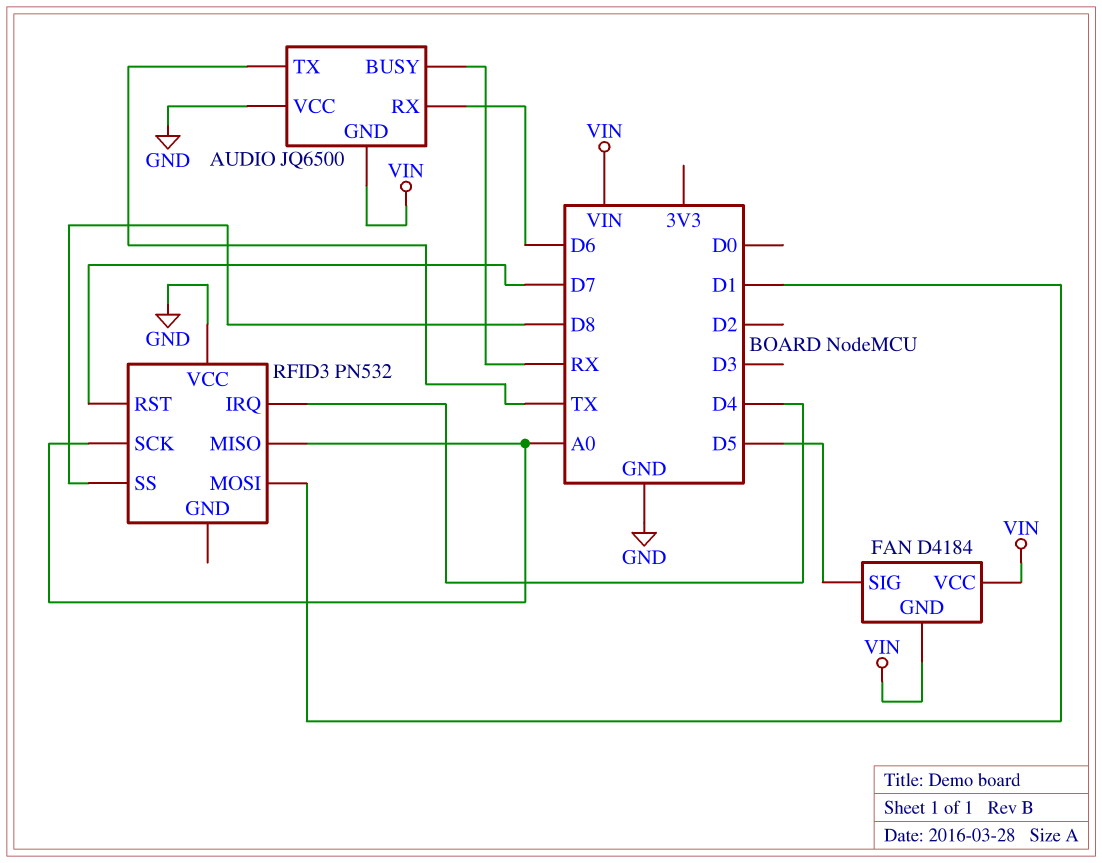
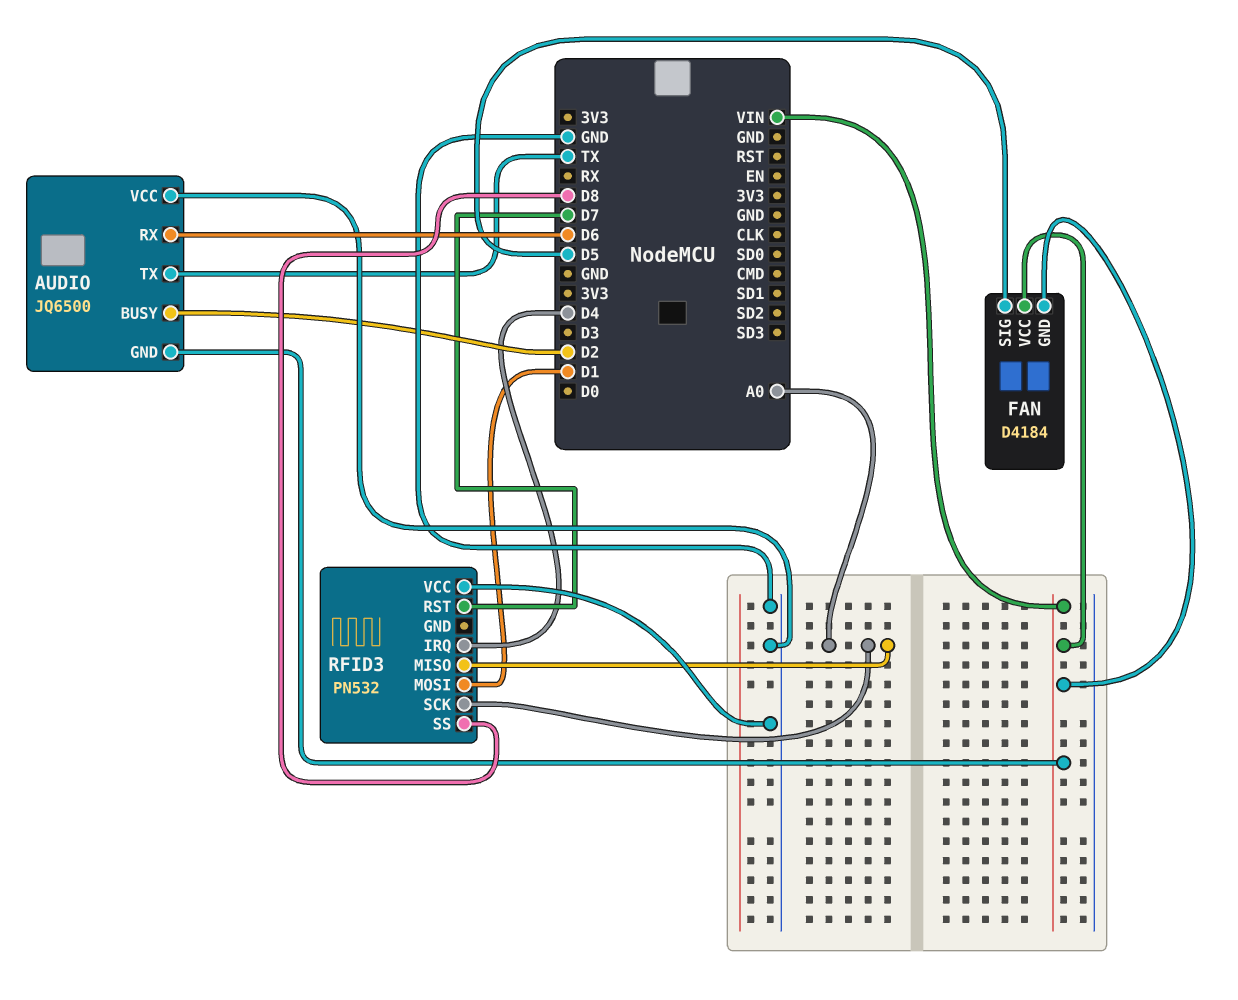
AUDIO pin BUSY: RX -> D2

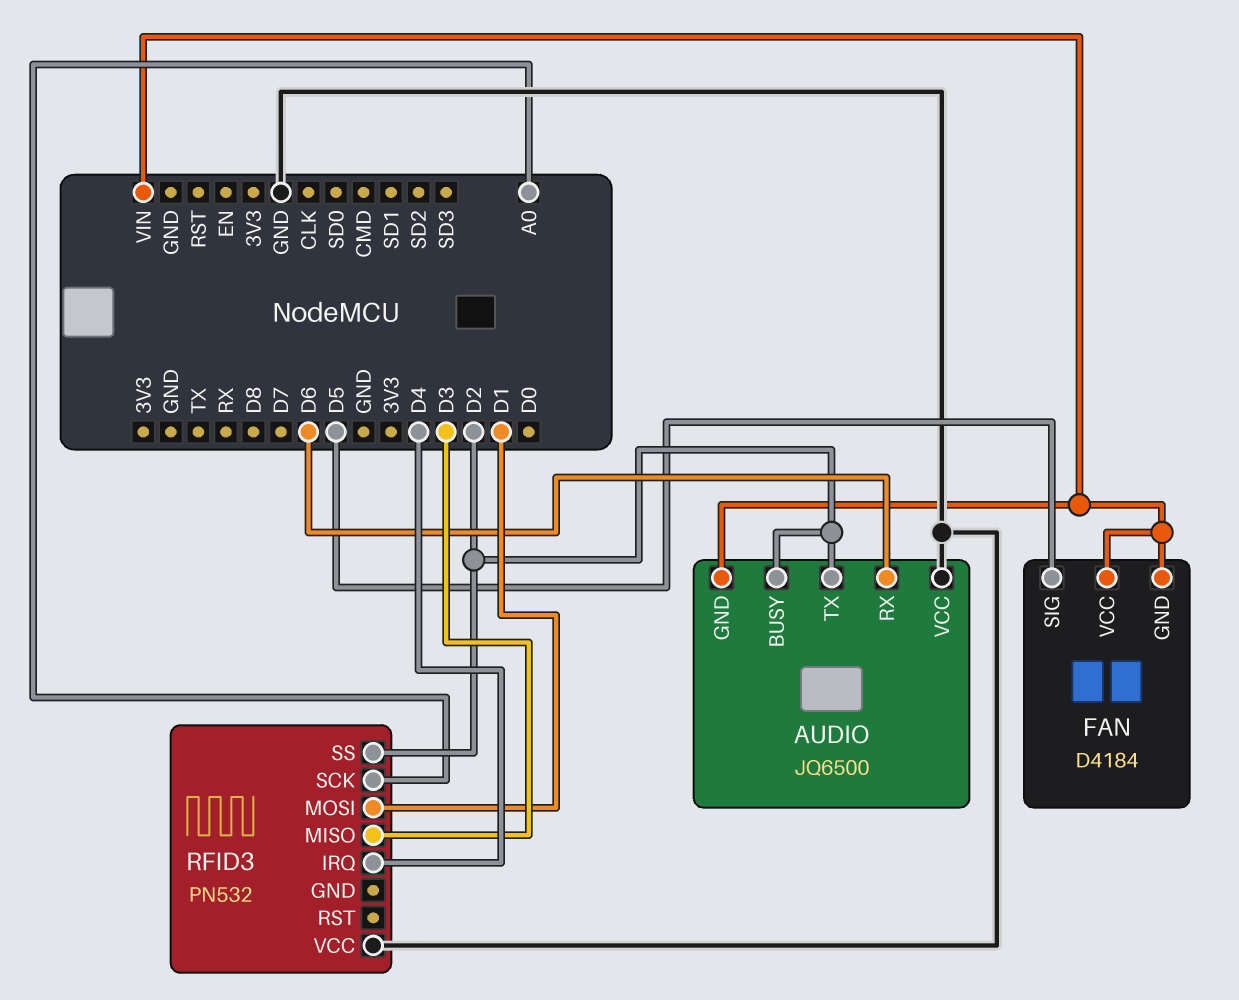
AUDIO pin TX: TX -> D2
RFID3 pin MISO: A0 -> D3
RFID3 pin RST: D7 -> none
RFID3 pin SS: D8 -> D2

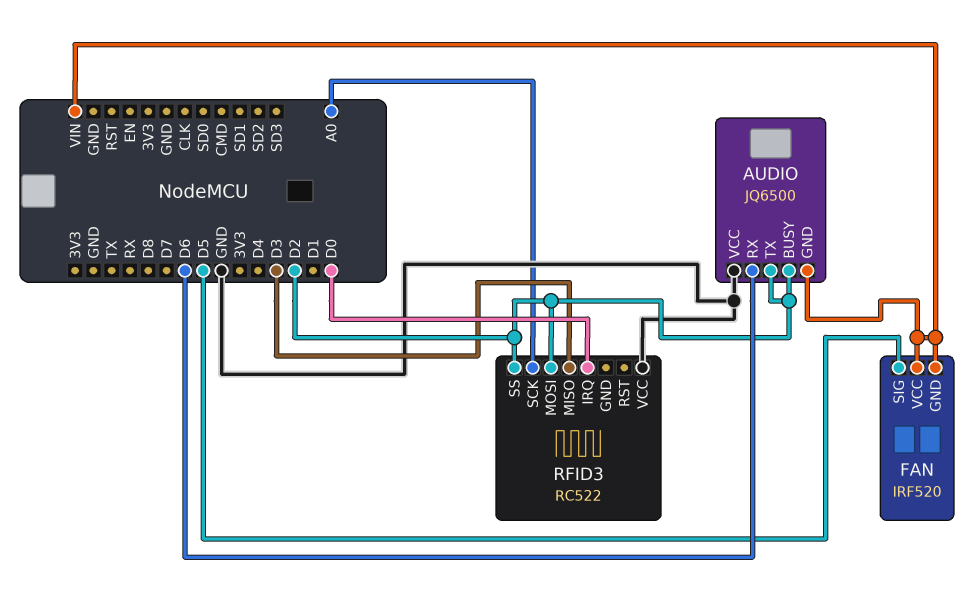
FAN: D4184 -> IRF520
RFID3: PN532 -> RC522
RFID3 pin IRQ: D4 -> D0
RFID3 pin MOSI: D1 -> D2

